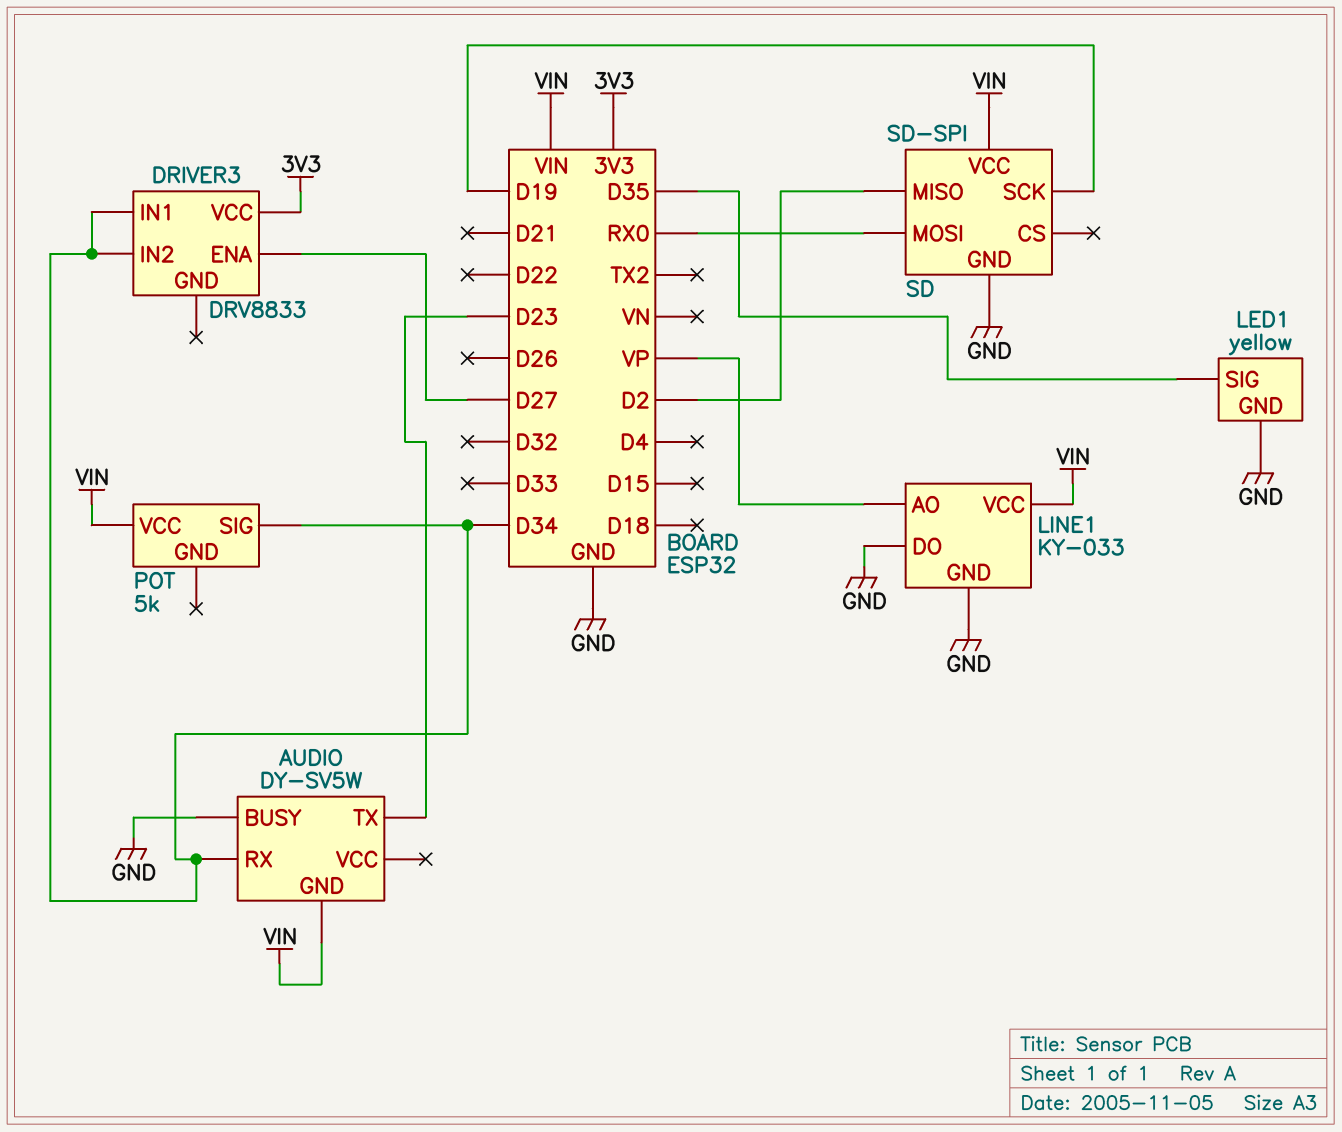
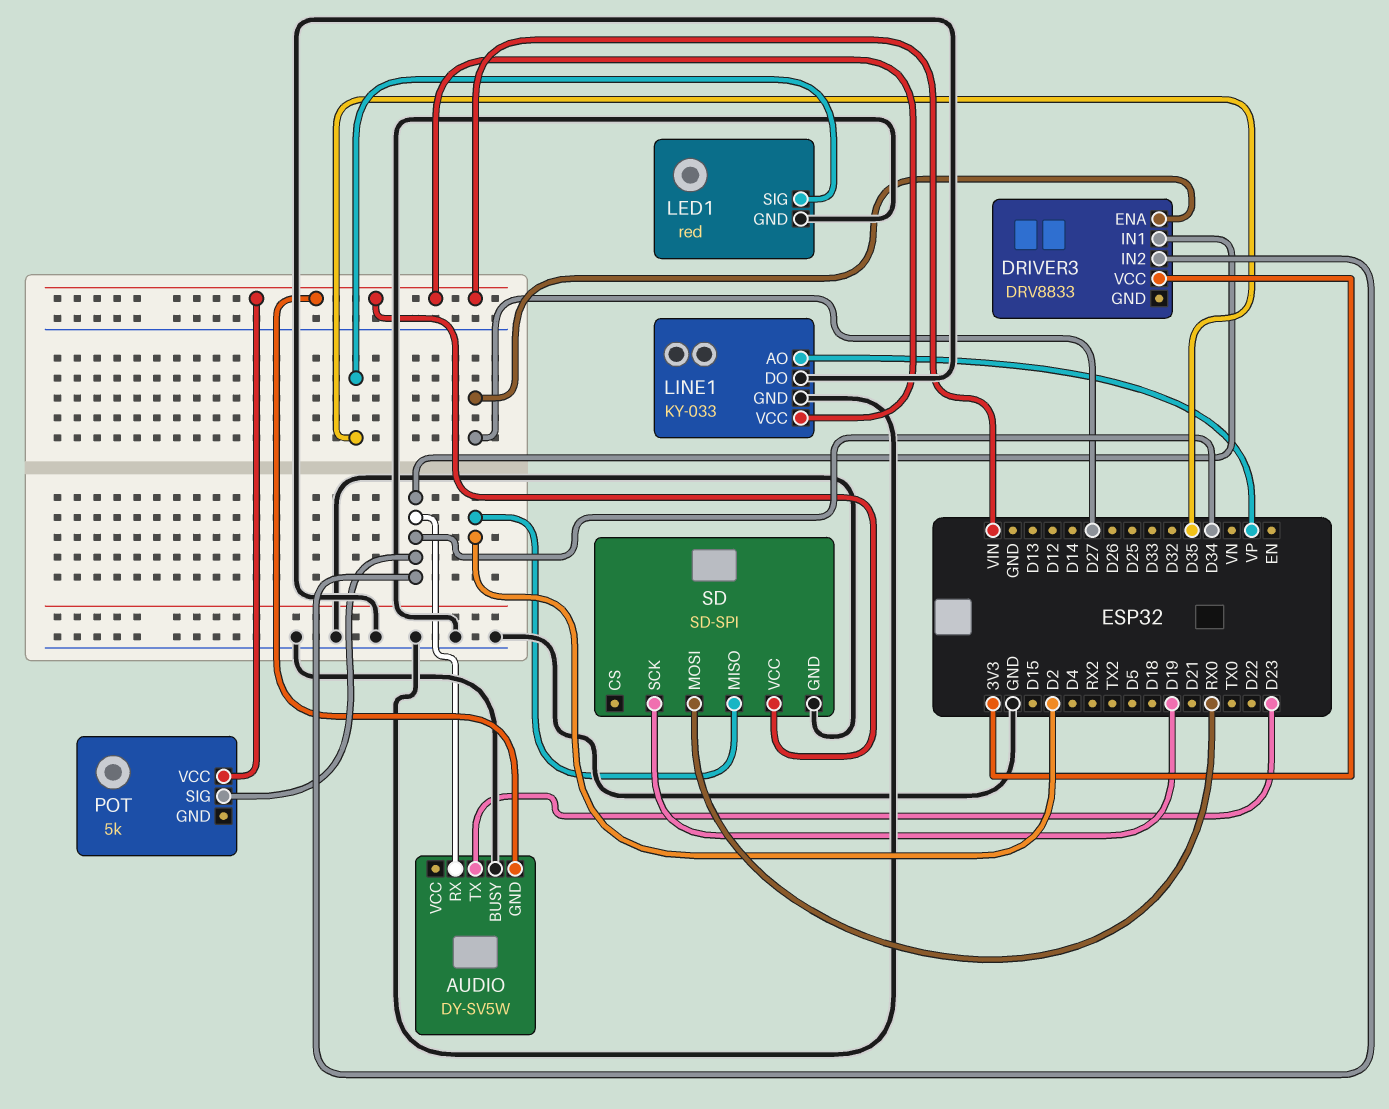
LED1: yellow -> red

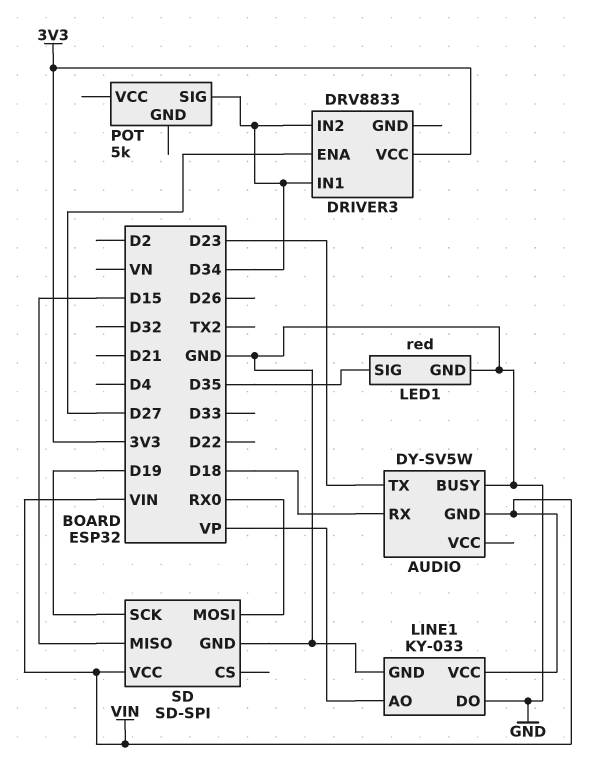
AUDIO pin RX: D34 -> D18
POT pin VCC: VIN -> none
SD pin MISO: D2 -> D15

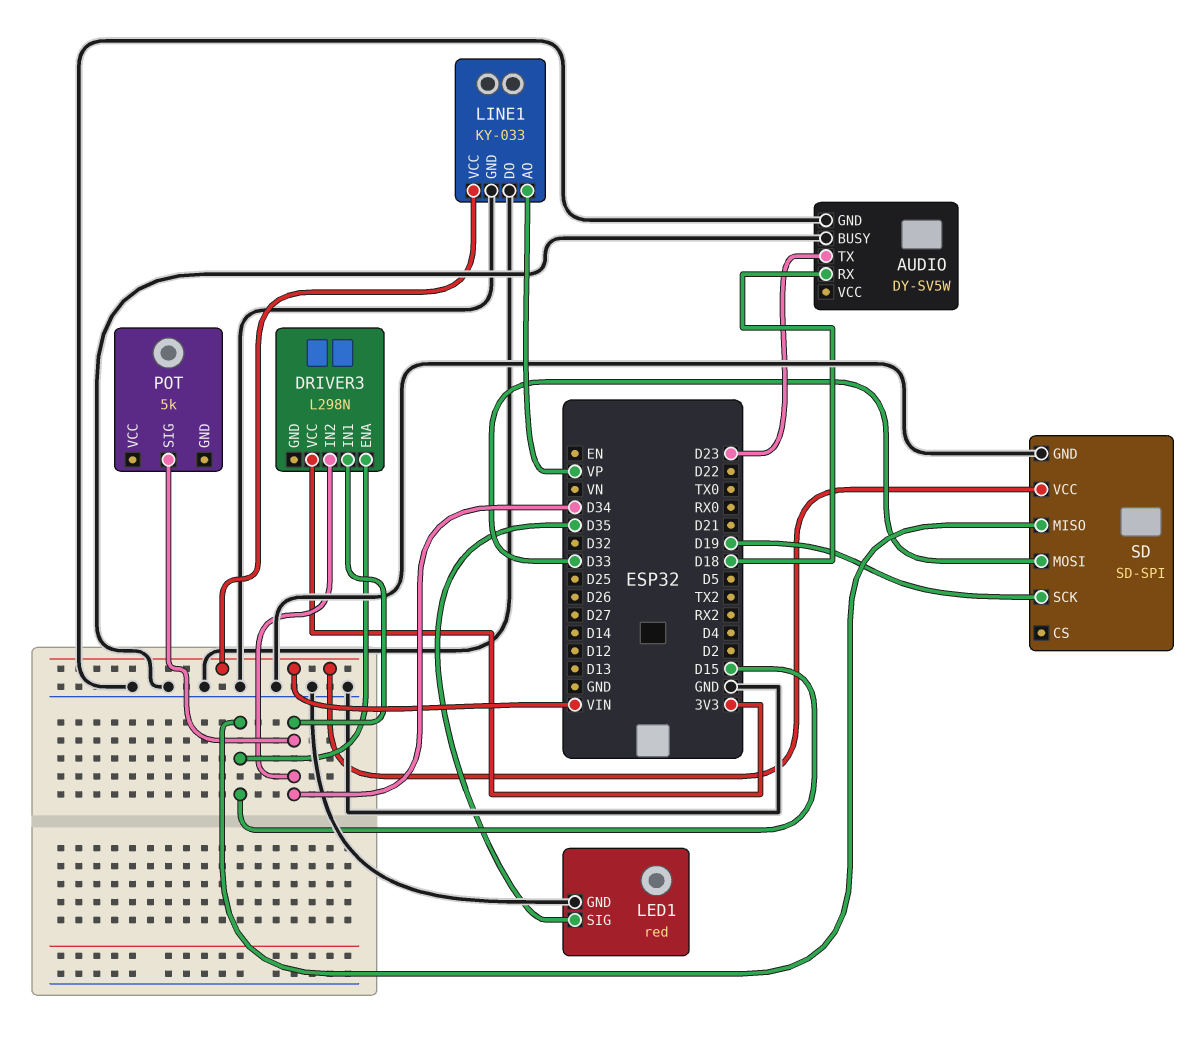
AUDIO pin GND: VIN -> GND
DRIVER3: DRV8833 -> L298N
DRIVER3 pin ENA: D27 -> D15
SD pin MOSI: RX0 -> D33

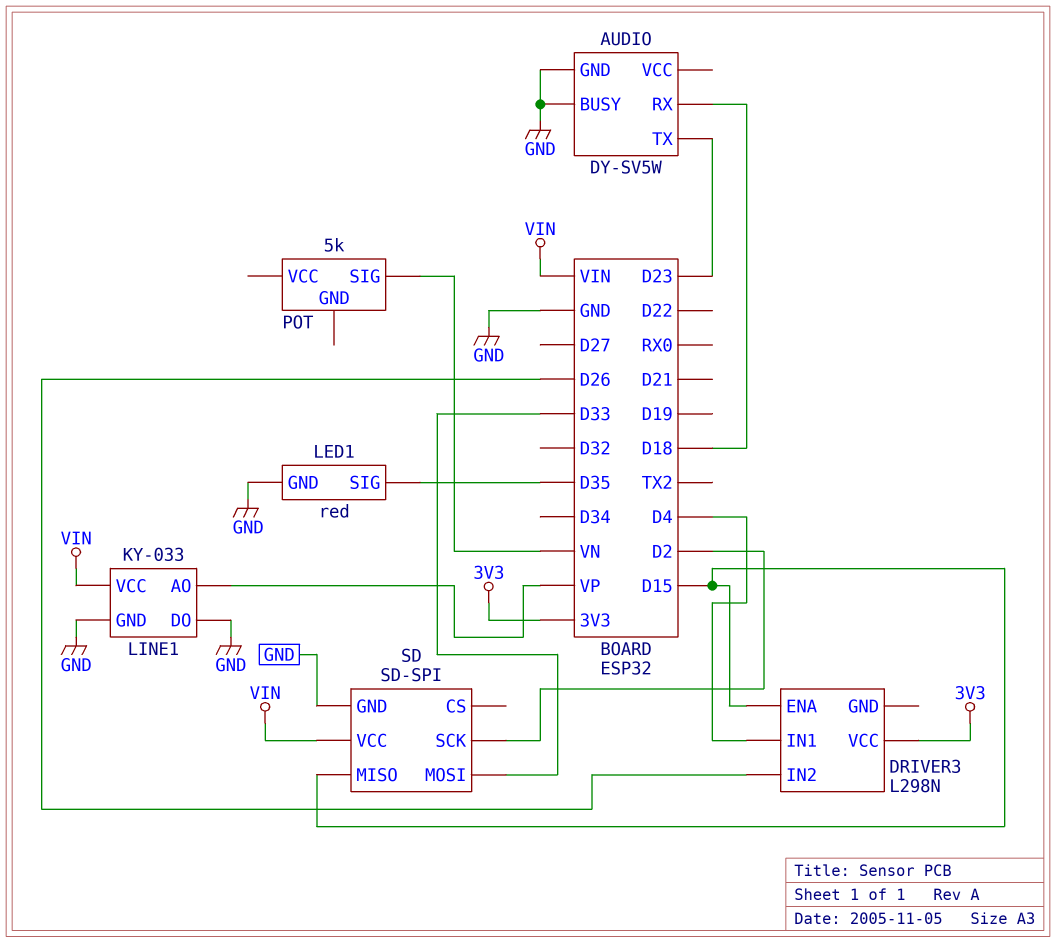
DRIVER3 pin IN1: D34 -> D4
DRIVER3 pin IN2: D34 -> D26
POT pin SIG: D34 -> VN
SD pin SCK: D19 -> D2

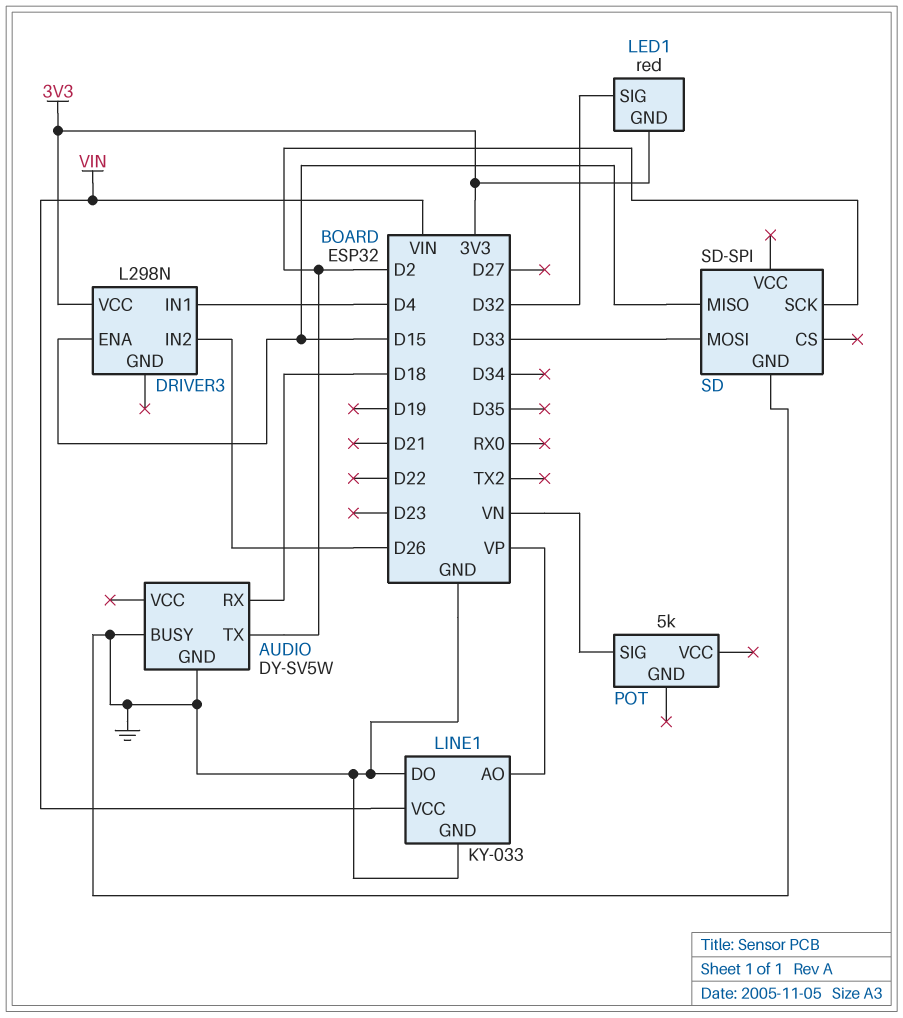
AUDIO pin TX: D23 -> D2
LED1 pin GND: GND -> 3V3
LED1 pin SIG: D35 -> D32
SD pin VCC: VIN -> none

